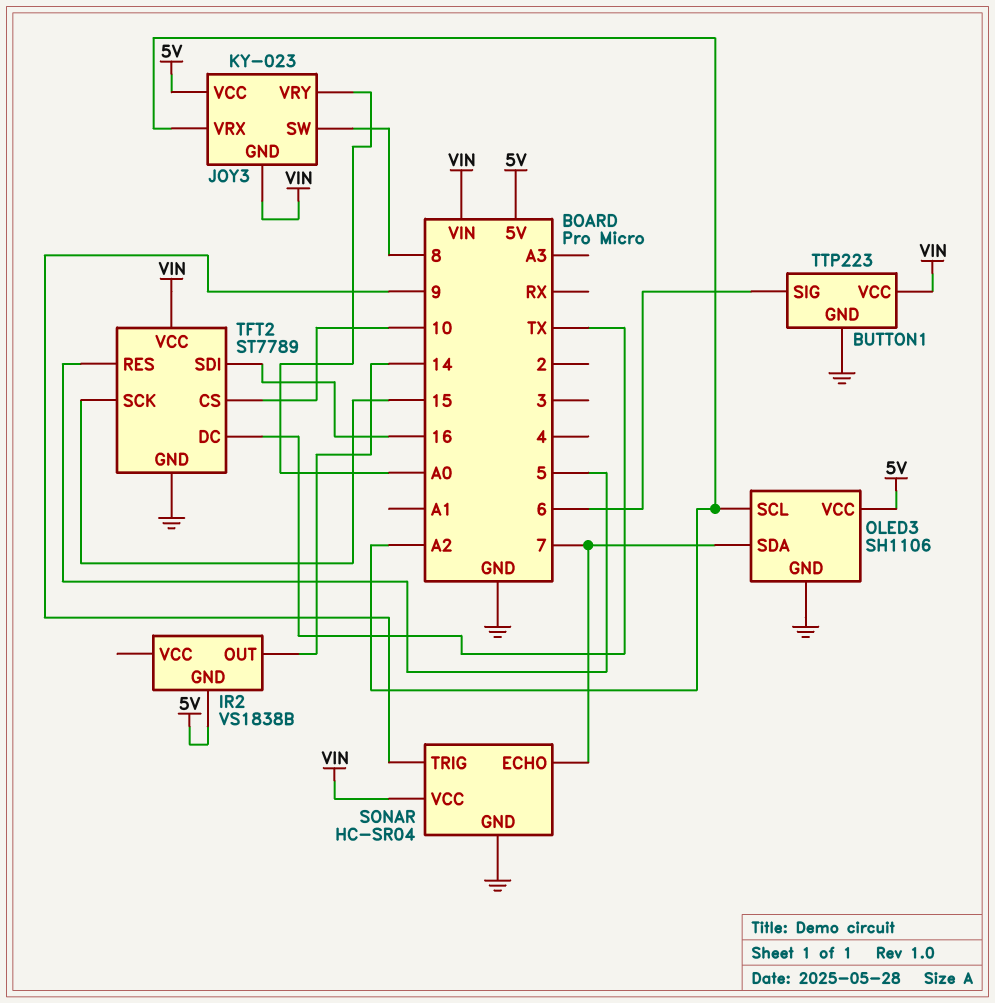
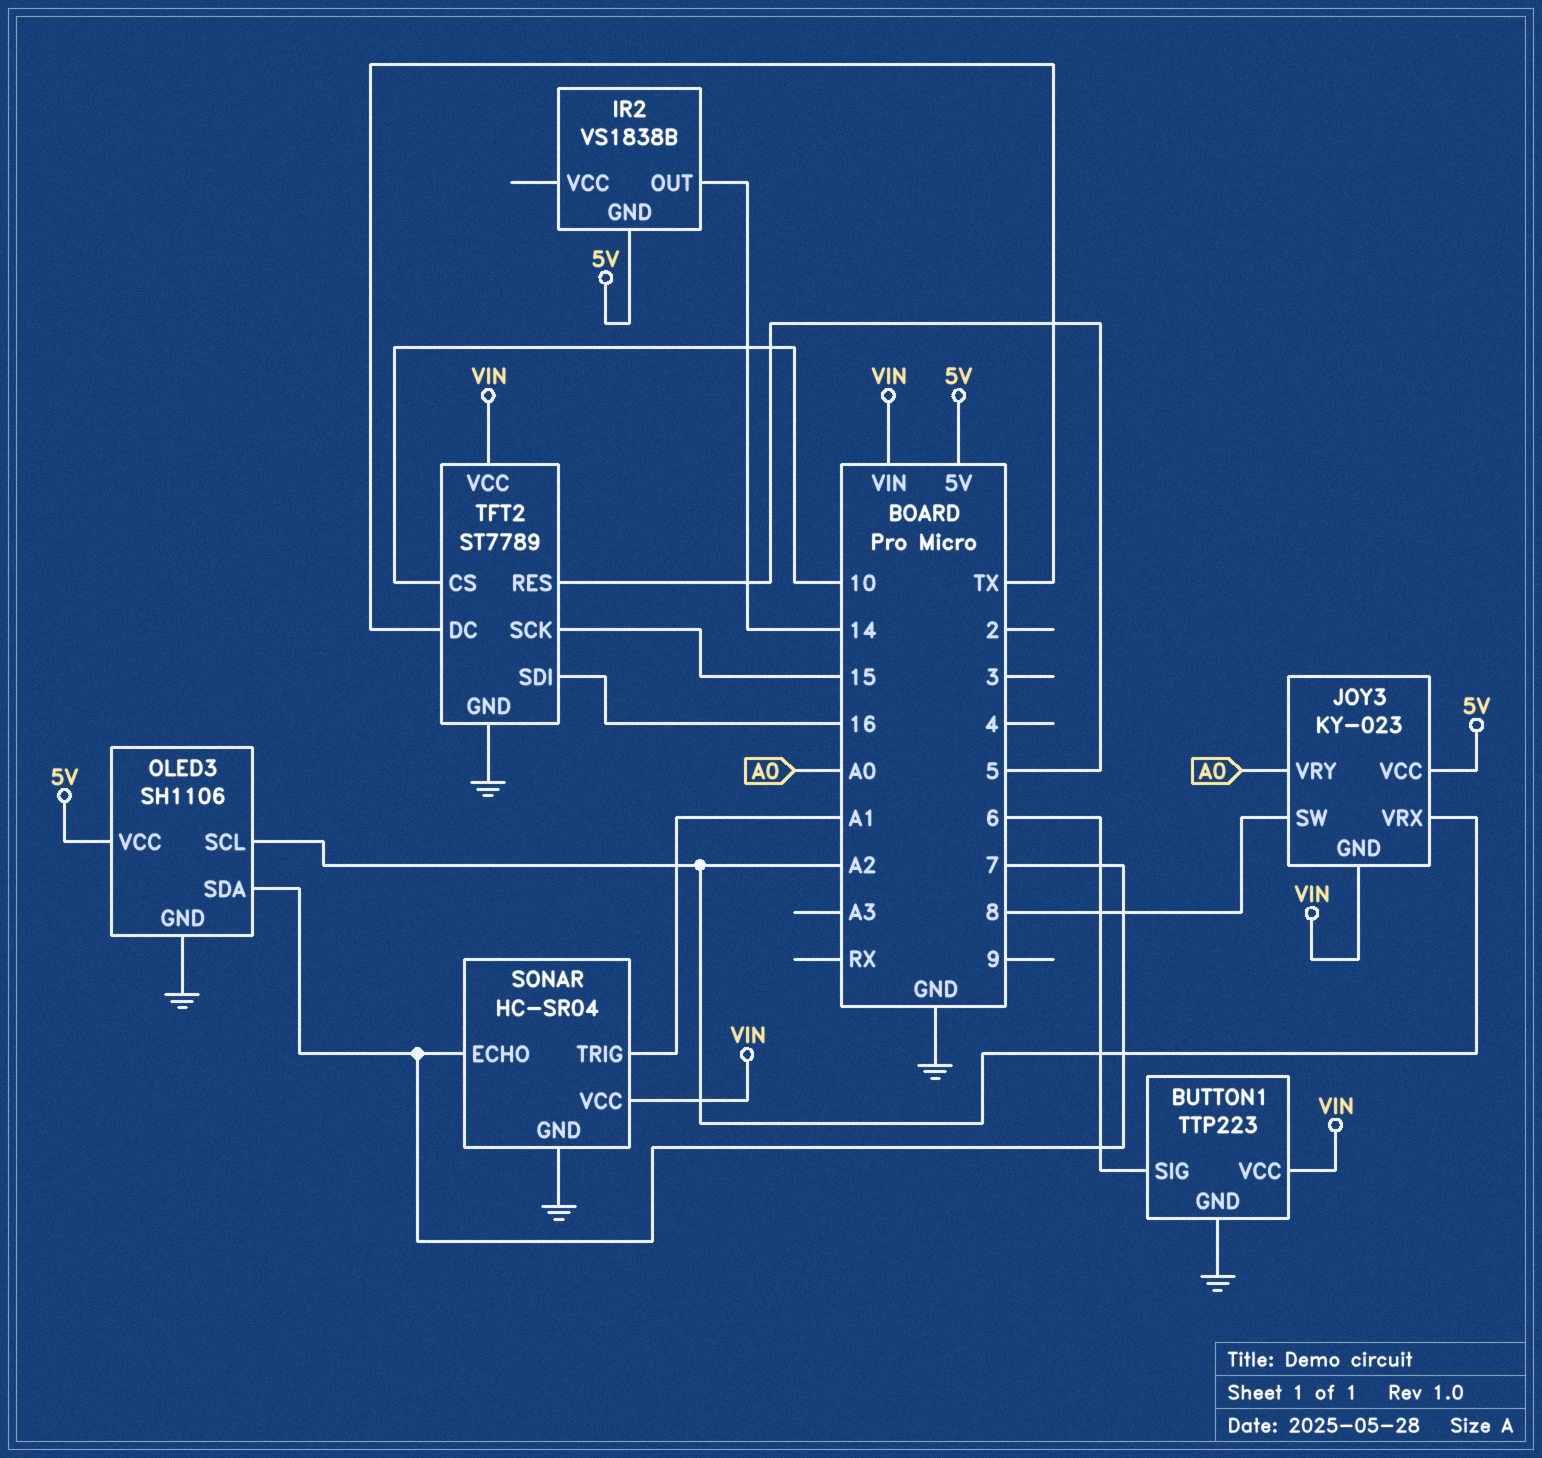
SONAR pin TRIG: 9 -> A1

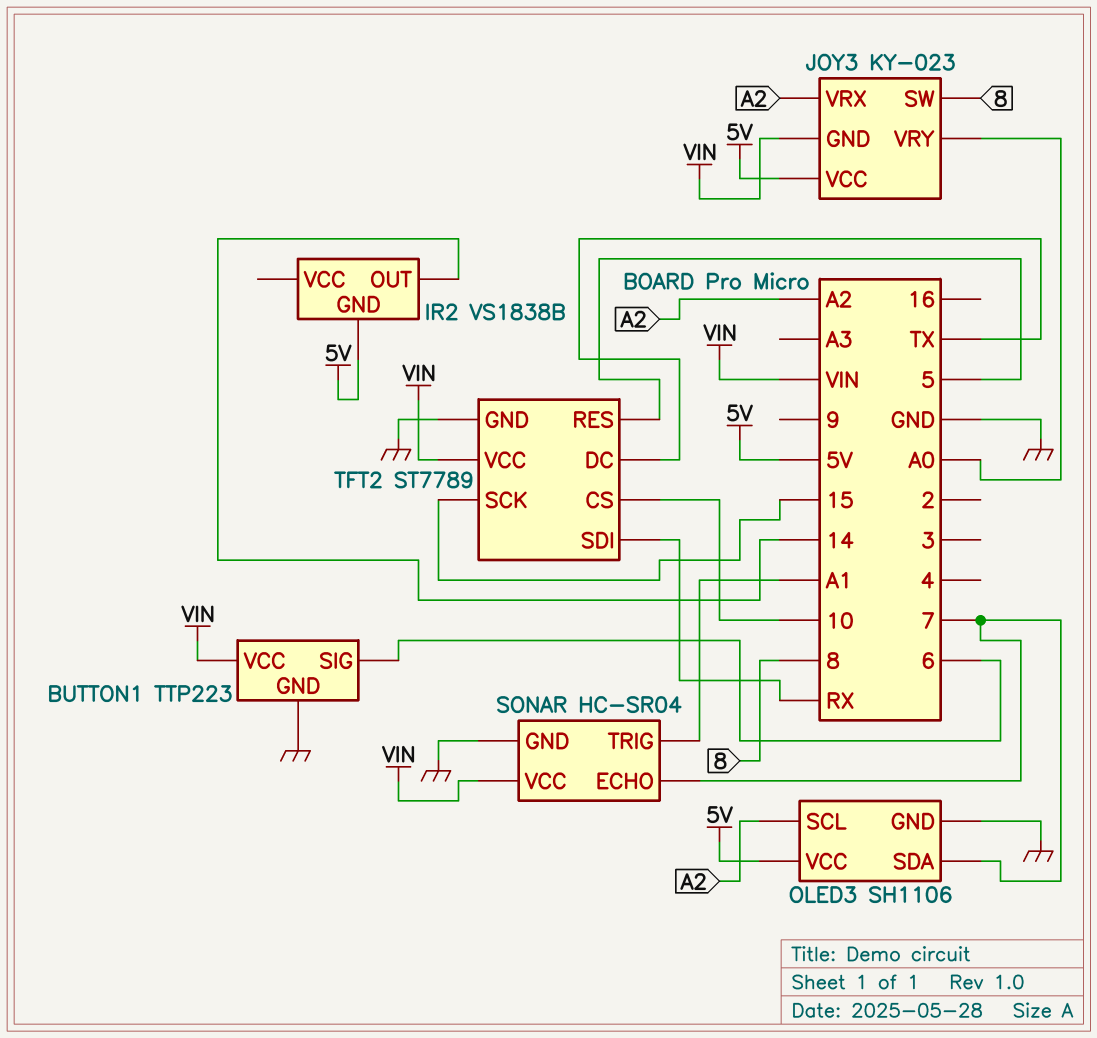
TFT2 pin SDI: 16 -> RX

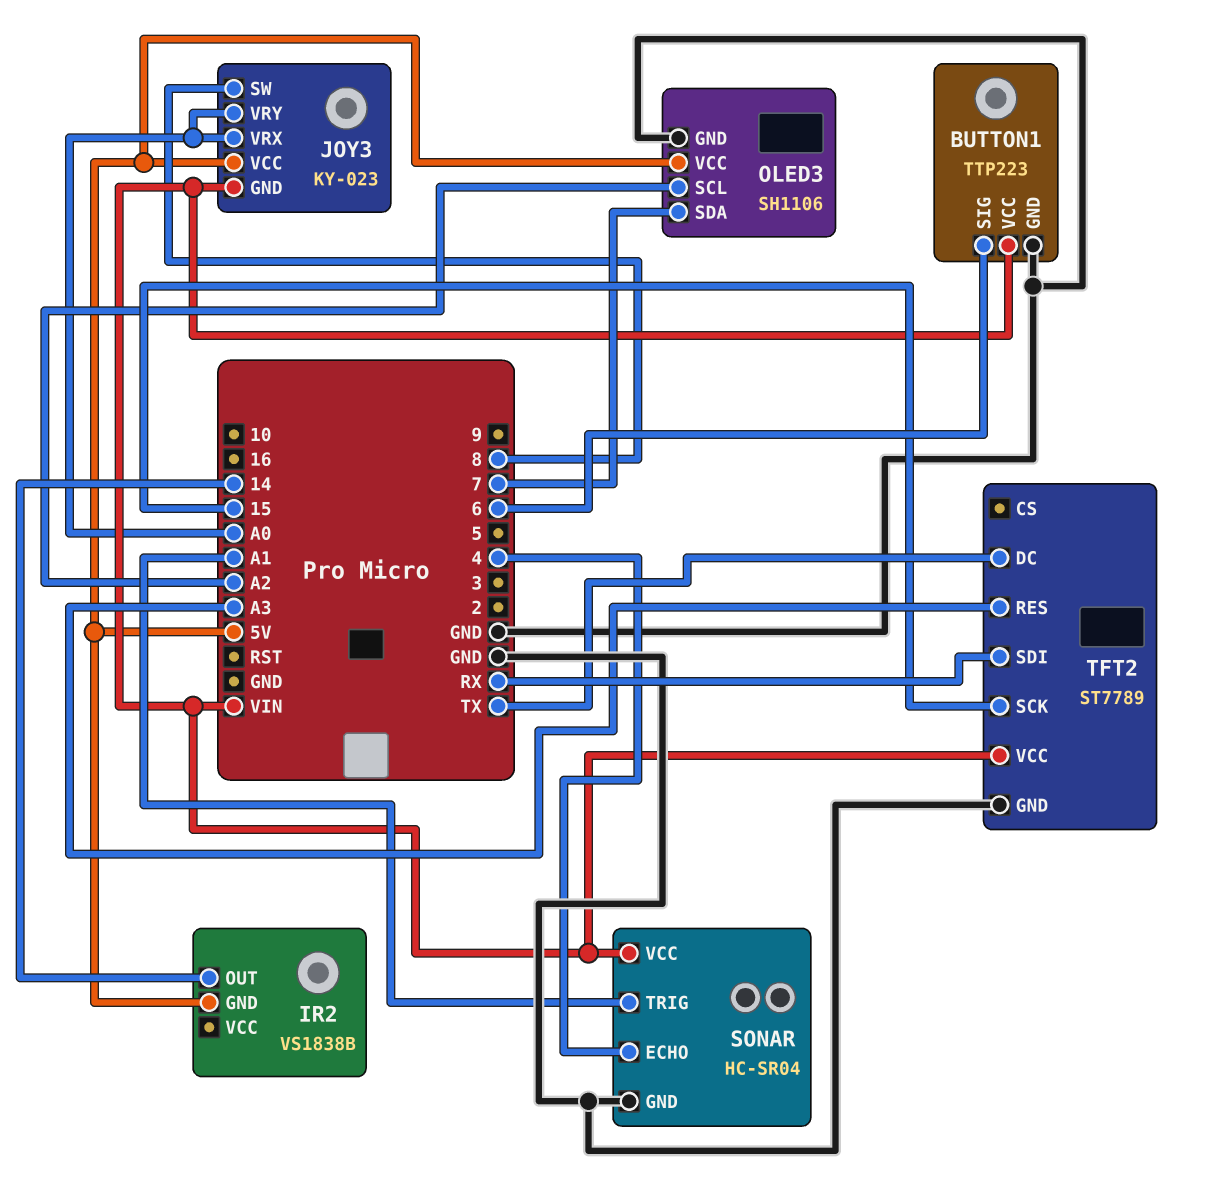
JOY3 pin VRX: A2 -> A0
SONAR pin ECHO: 7 -> 4
TFT2 pin CS: 10 -> none
TFT2 pin RES: 5 -> A3

